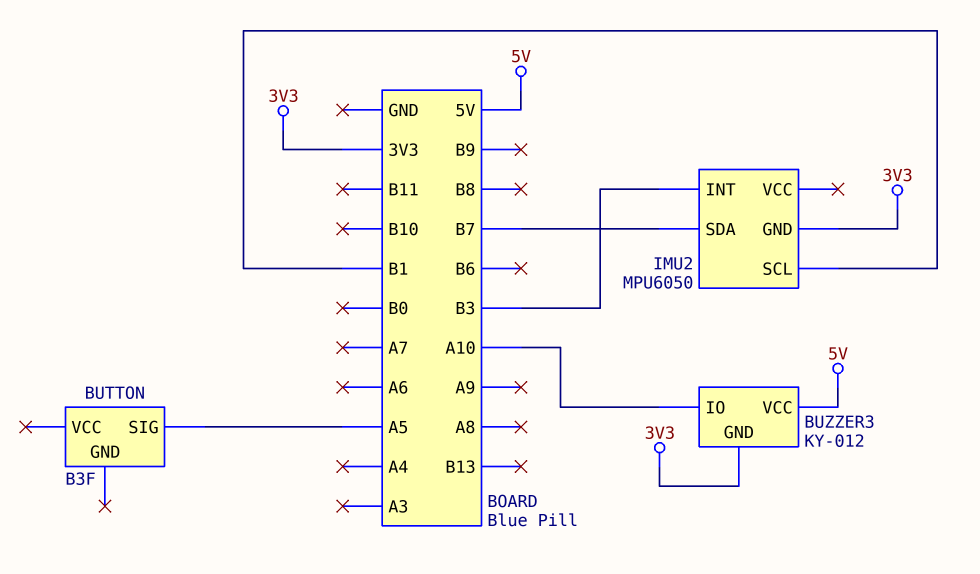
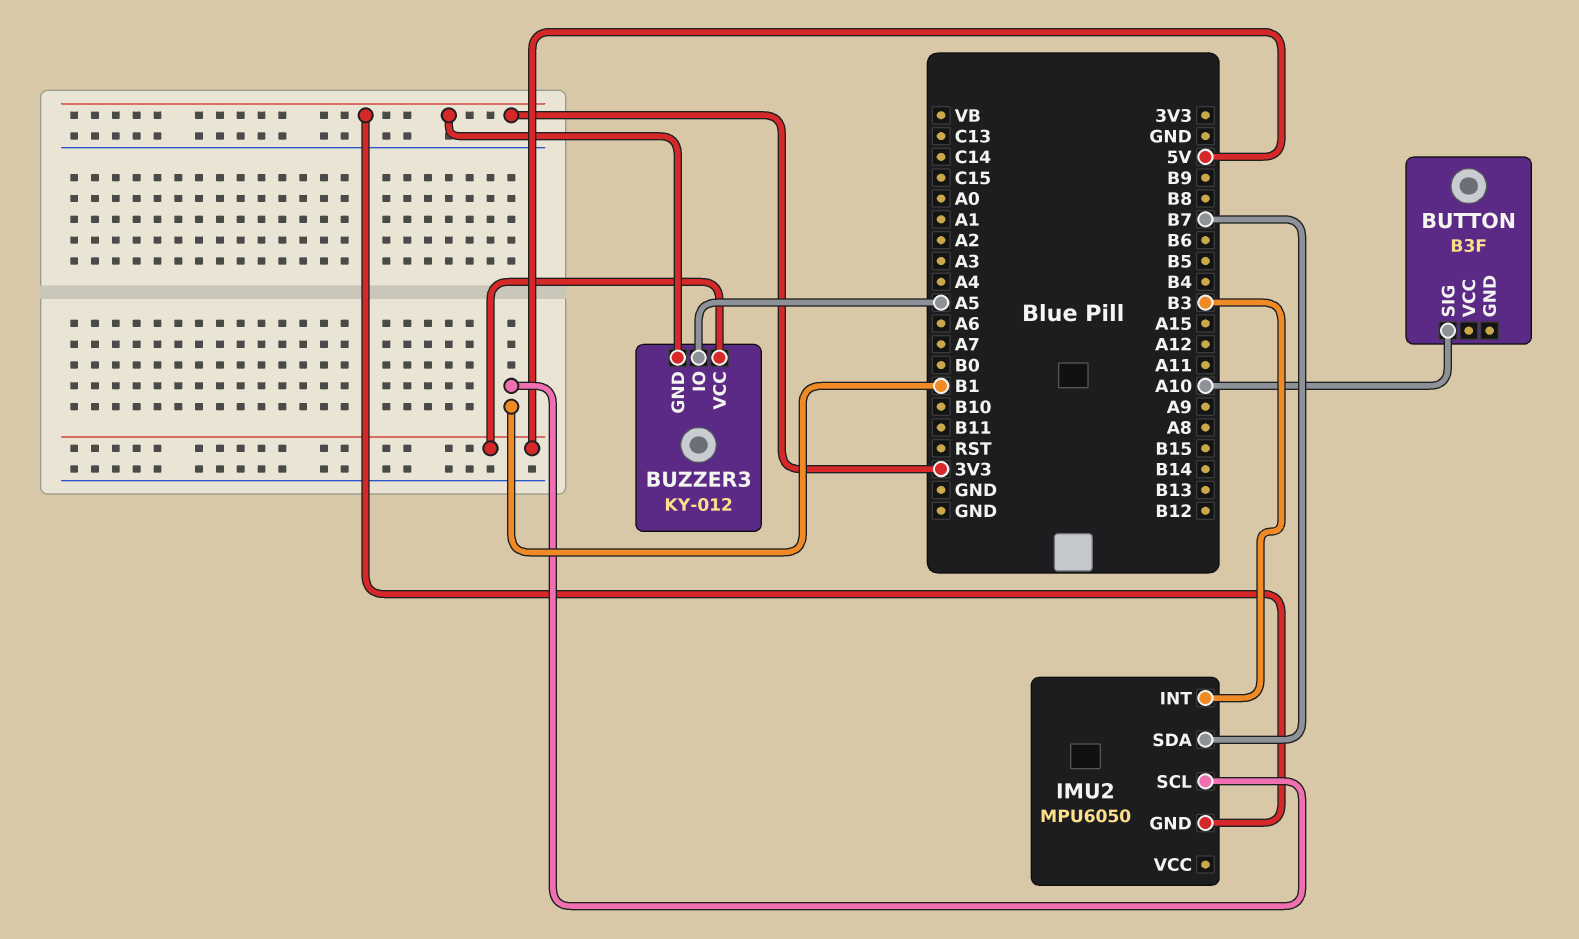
BUTTON pin SIG: A5 -> A10
BUZZER3 pin IO: A10 -> A5

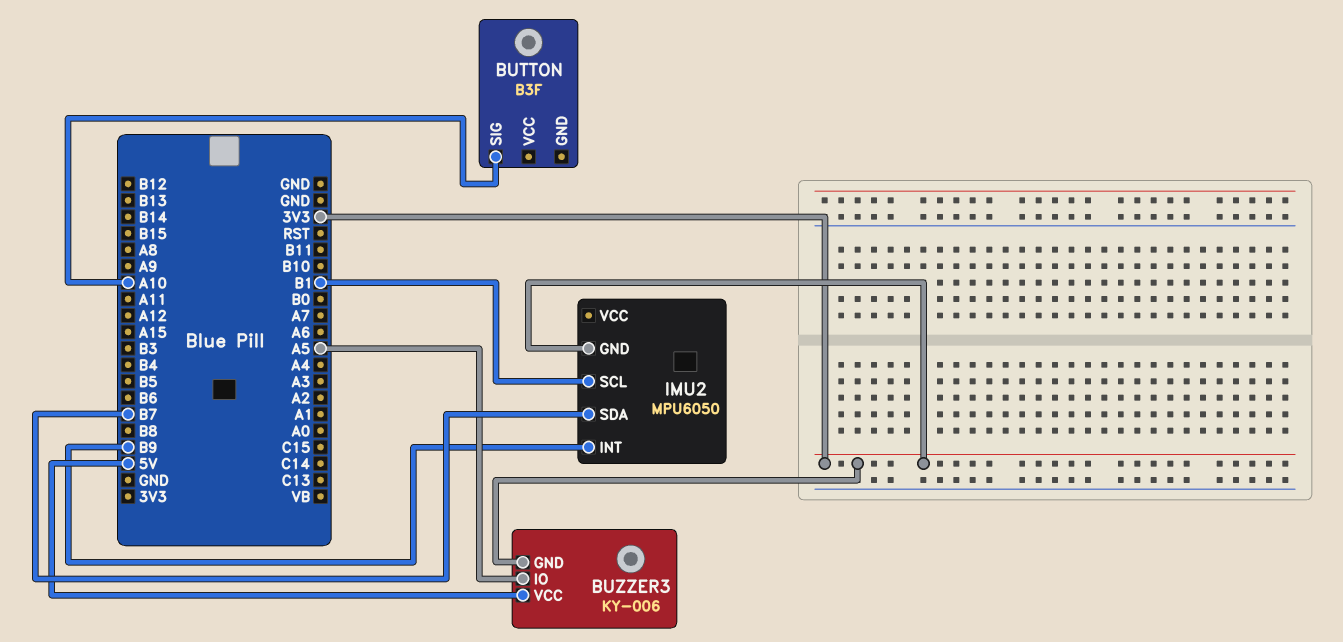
BUZZER3: KY-012 -> KY-006
IMU2 pin INT: B3 -> B9

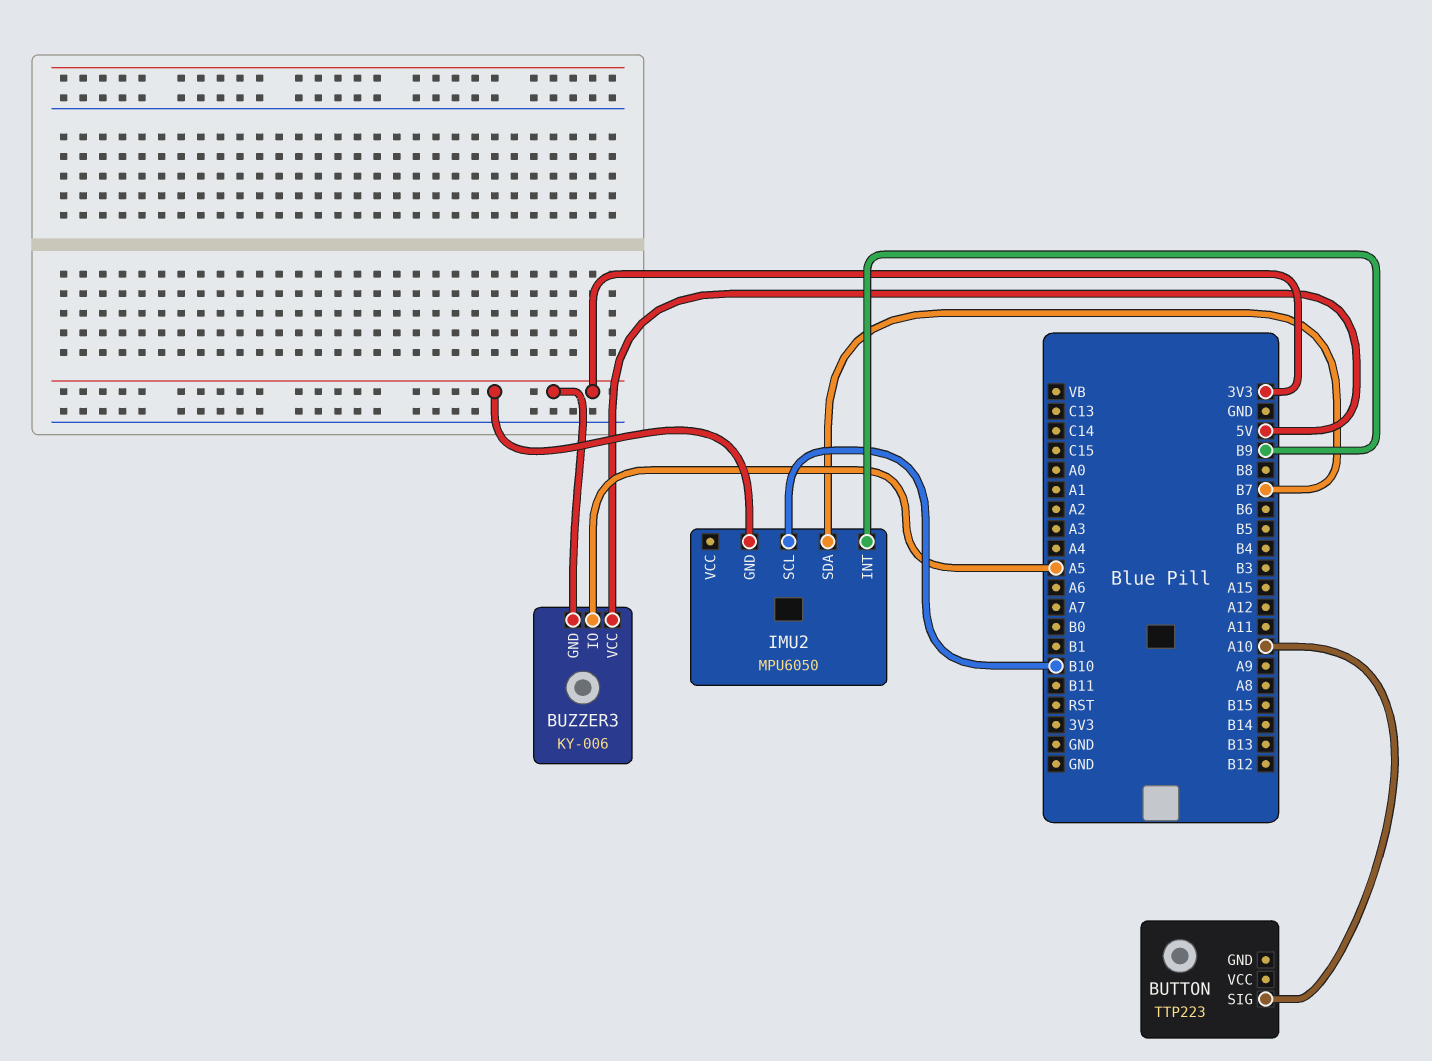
BUTTON: B3F -> TTP223
IMU2 pin SCL: B1 -> B10

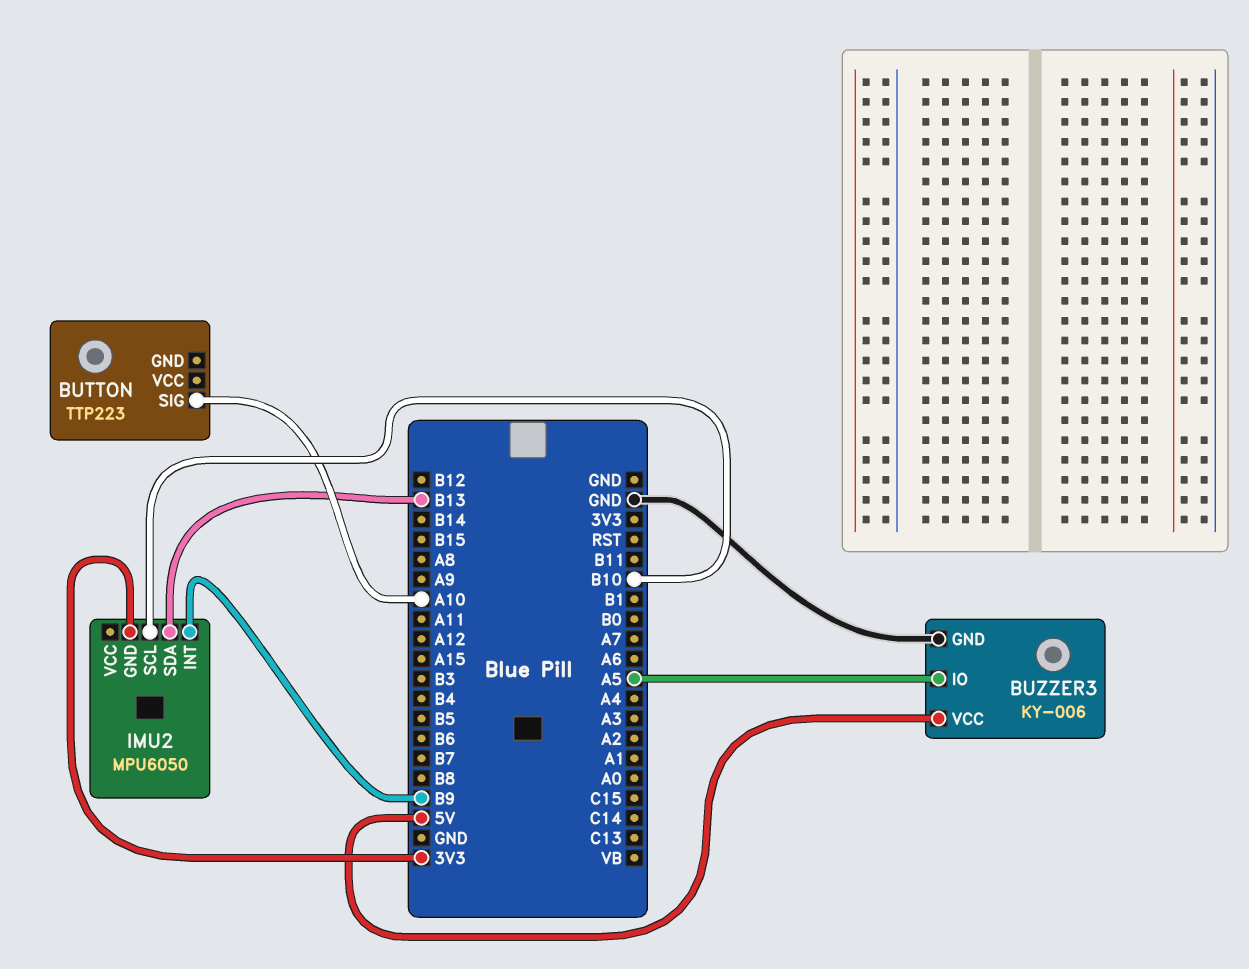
BUZZER3 pin GND: 3V3 -> GND
IMU2 pin SDA: B7 -> B13

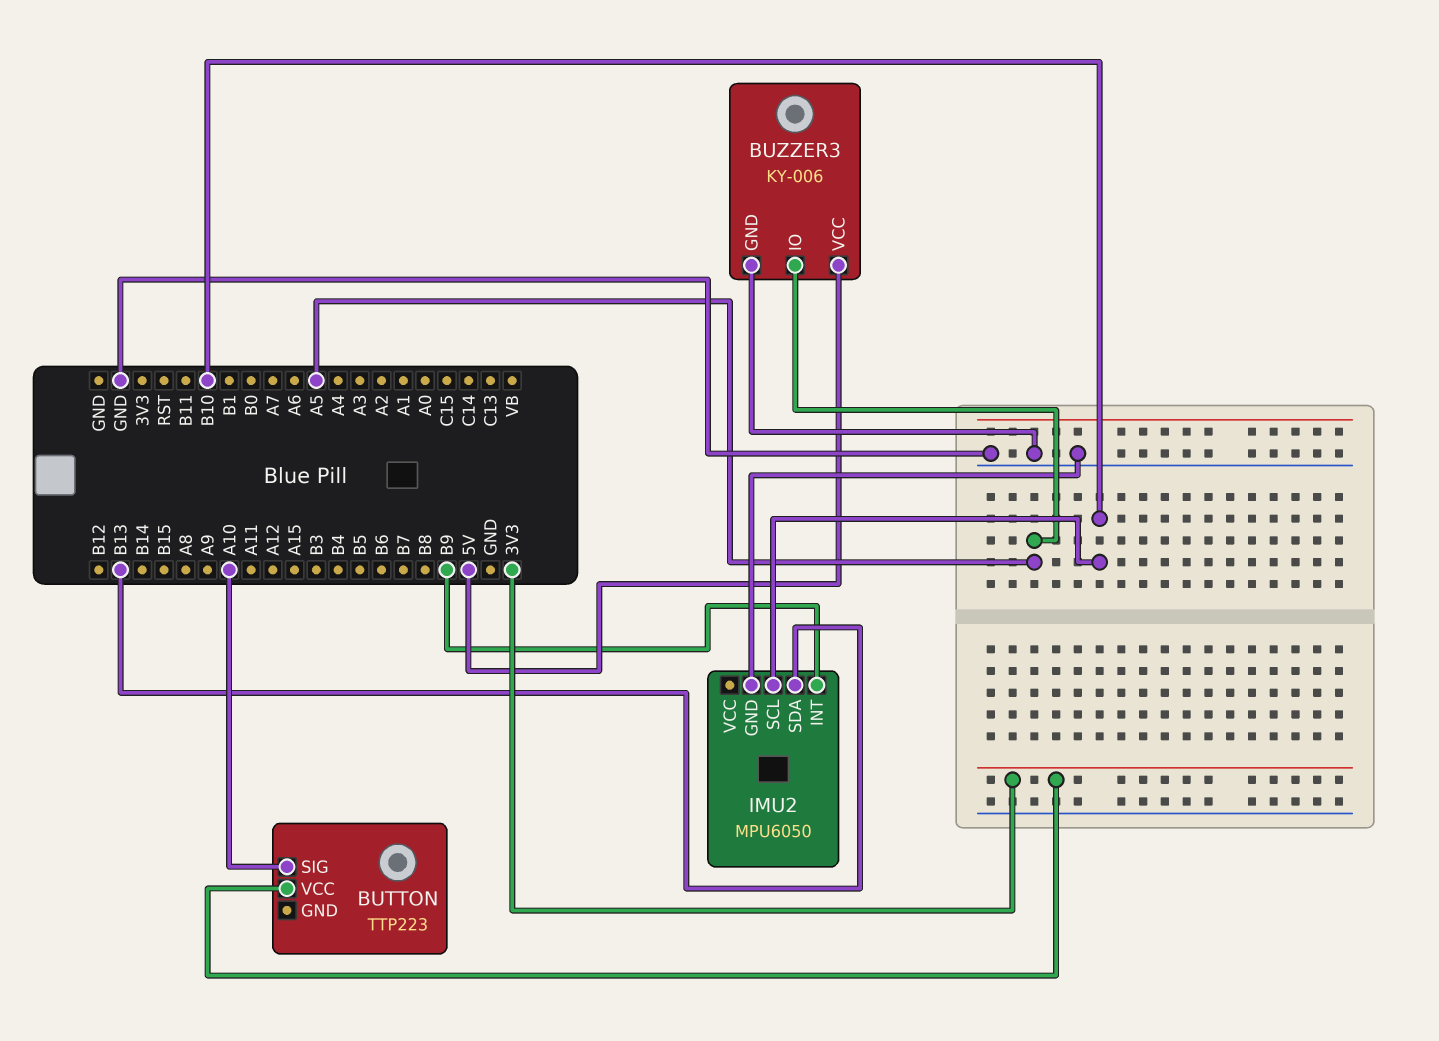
BUTTON pin VCC: none -> 3V3
IMU2 pin GND: 3V3 -> GND

